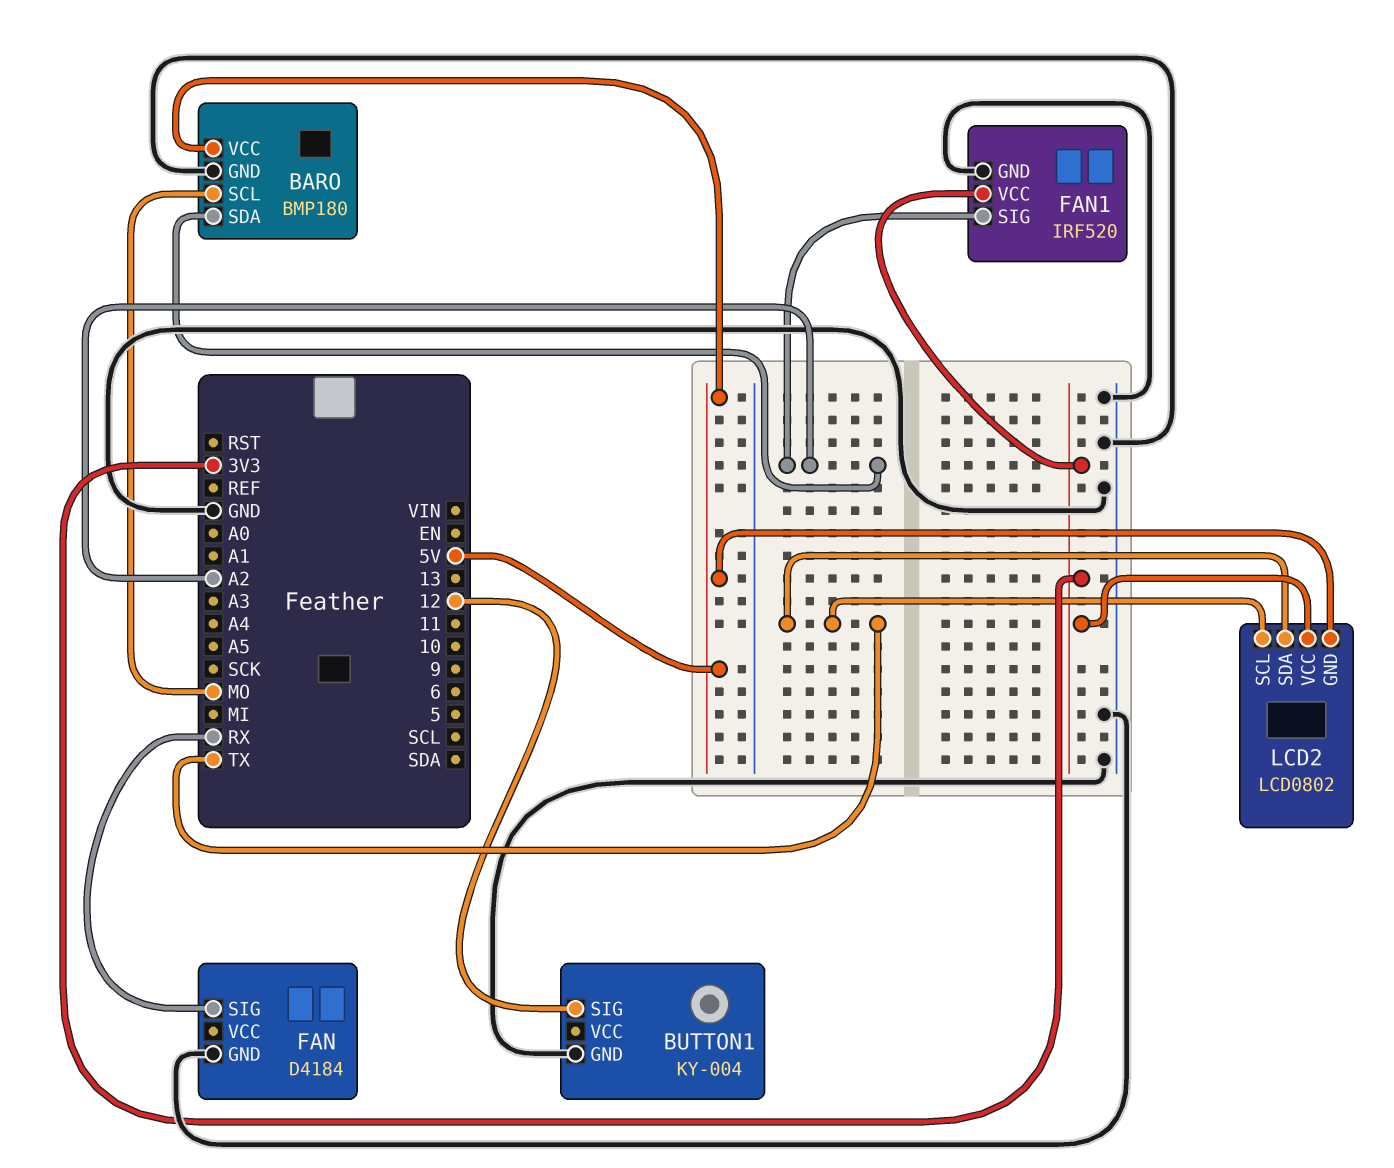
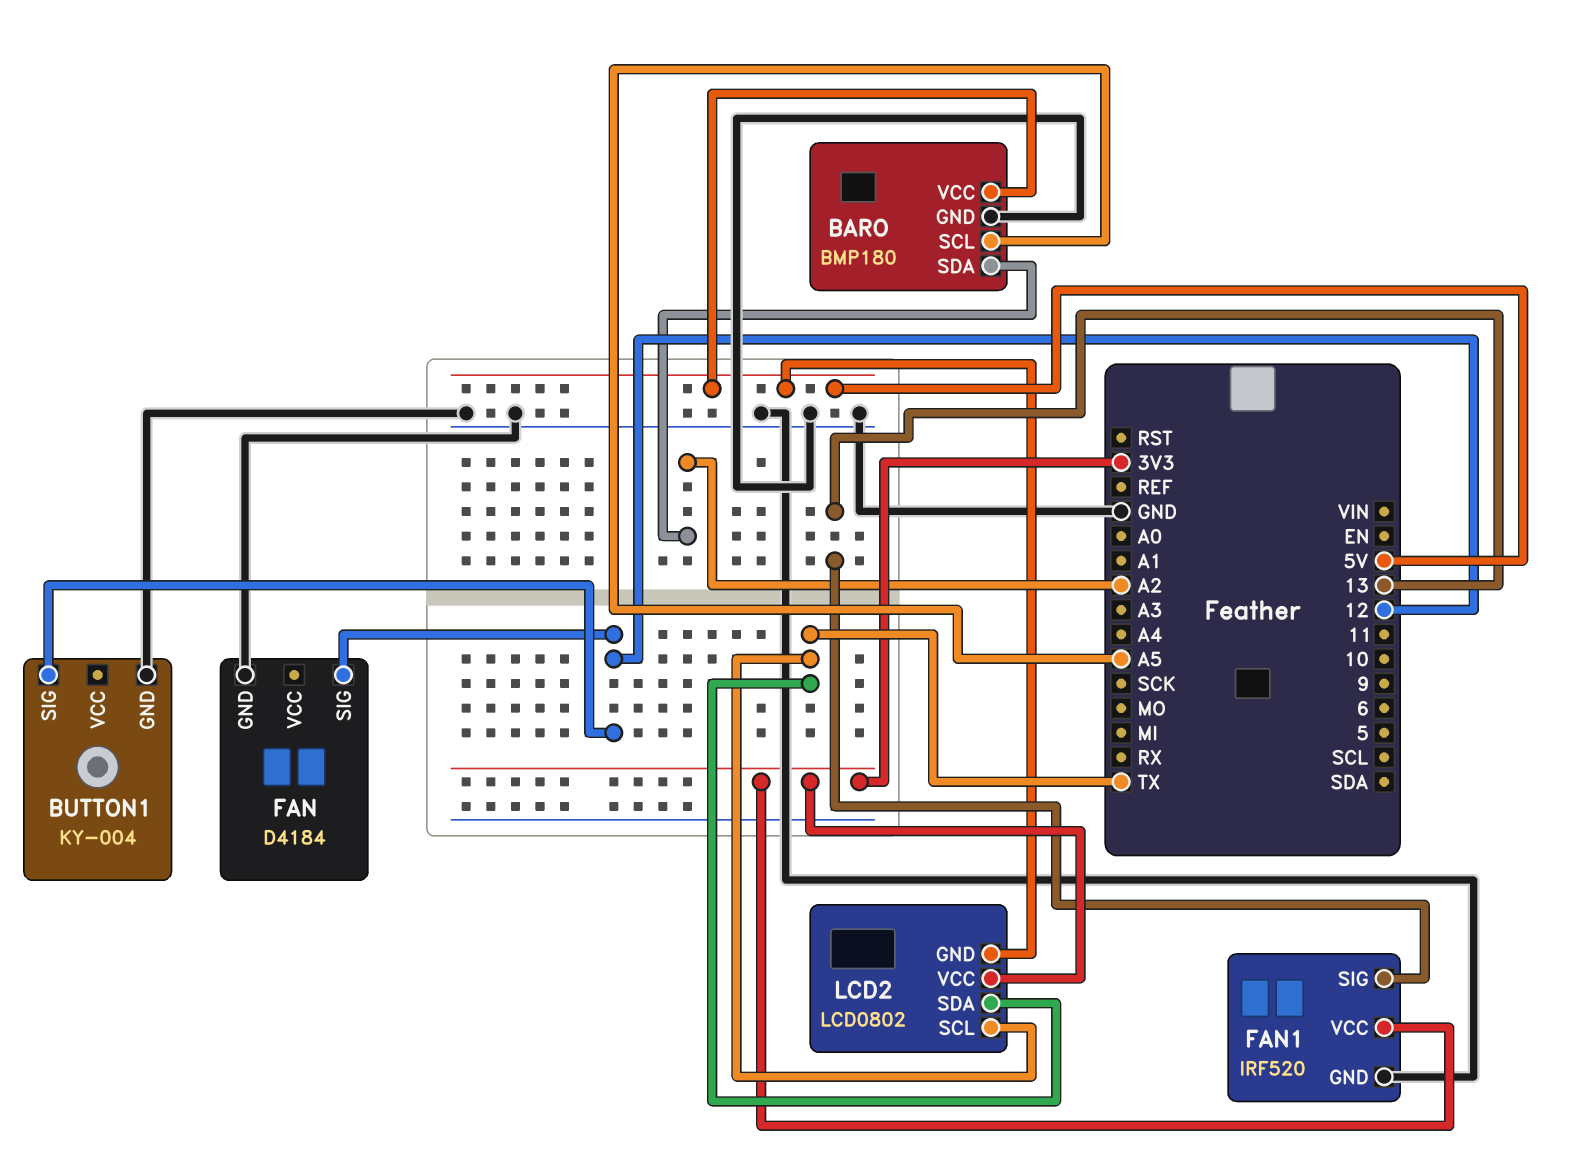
BARO pin SCL: MO -> A5
FAN pin SIG: RX -> 12
FAN1 pin SIG: A2 -> 13

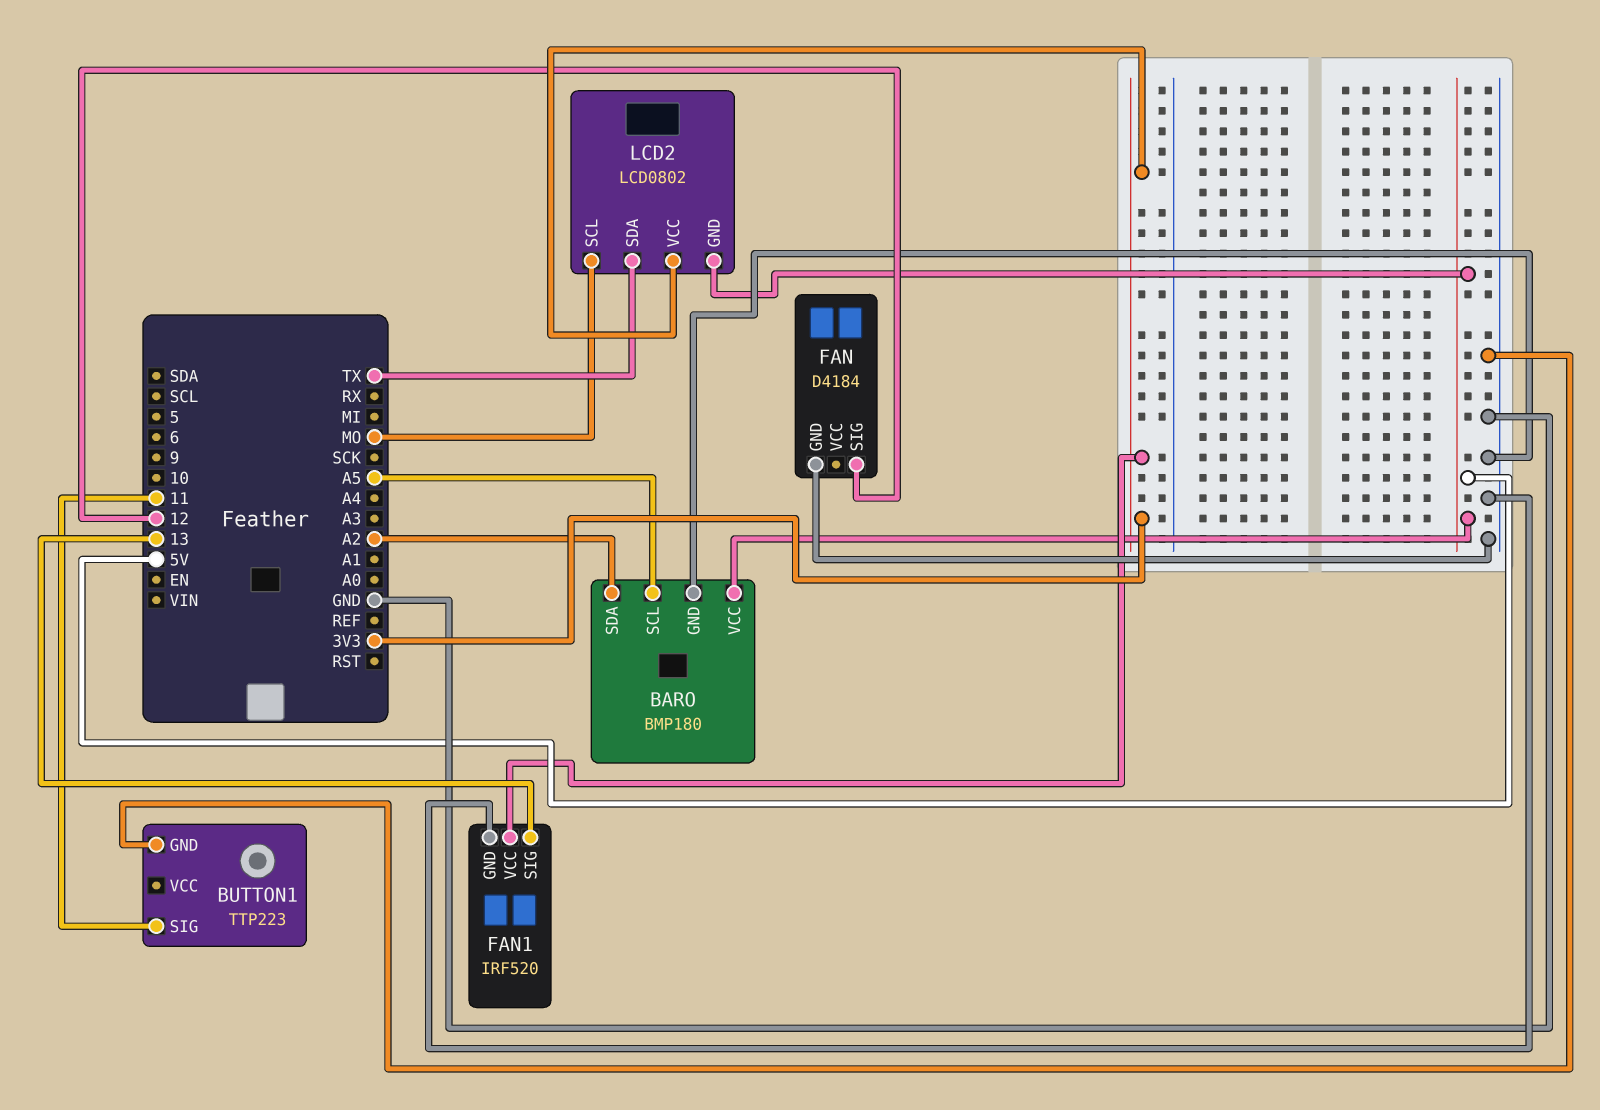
BUTTON1: KY-004 -> TTP223
BUTTON1 pin SIG: 12 -> 11
LCD2 pin SCL: TX -> MO

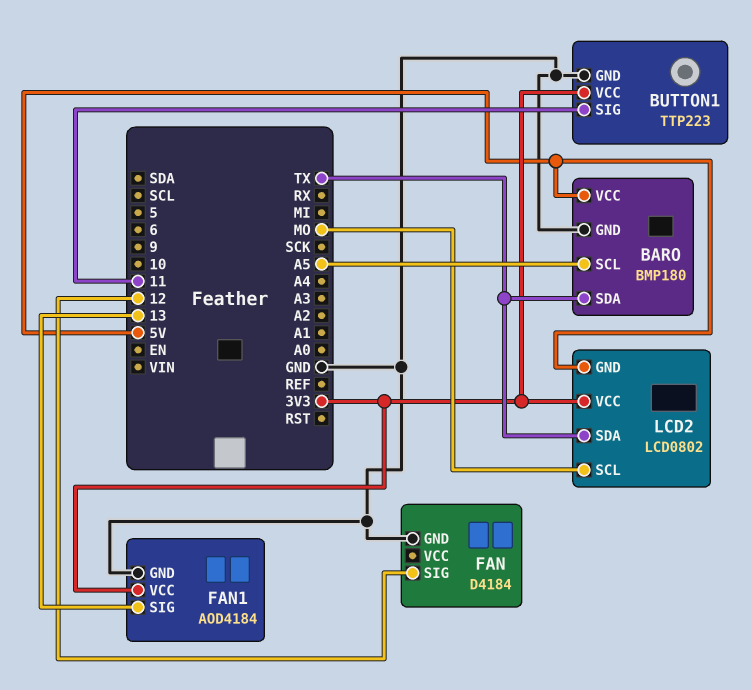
BARO pin SDA: A2 -> TX
BUTTON1 pin VCC: none -> 3V3
FAN1: IRF520 -> AOD4184

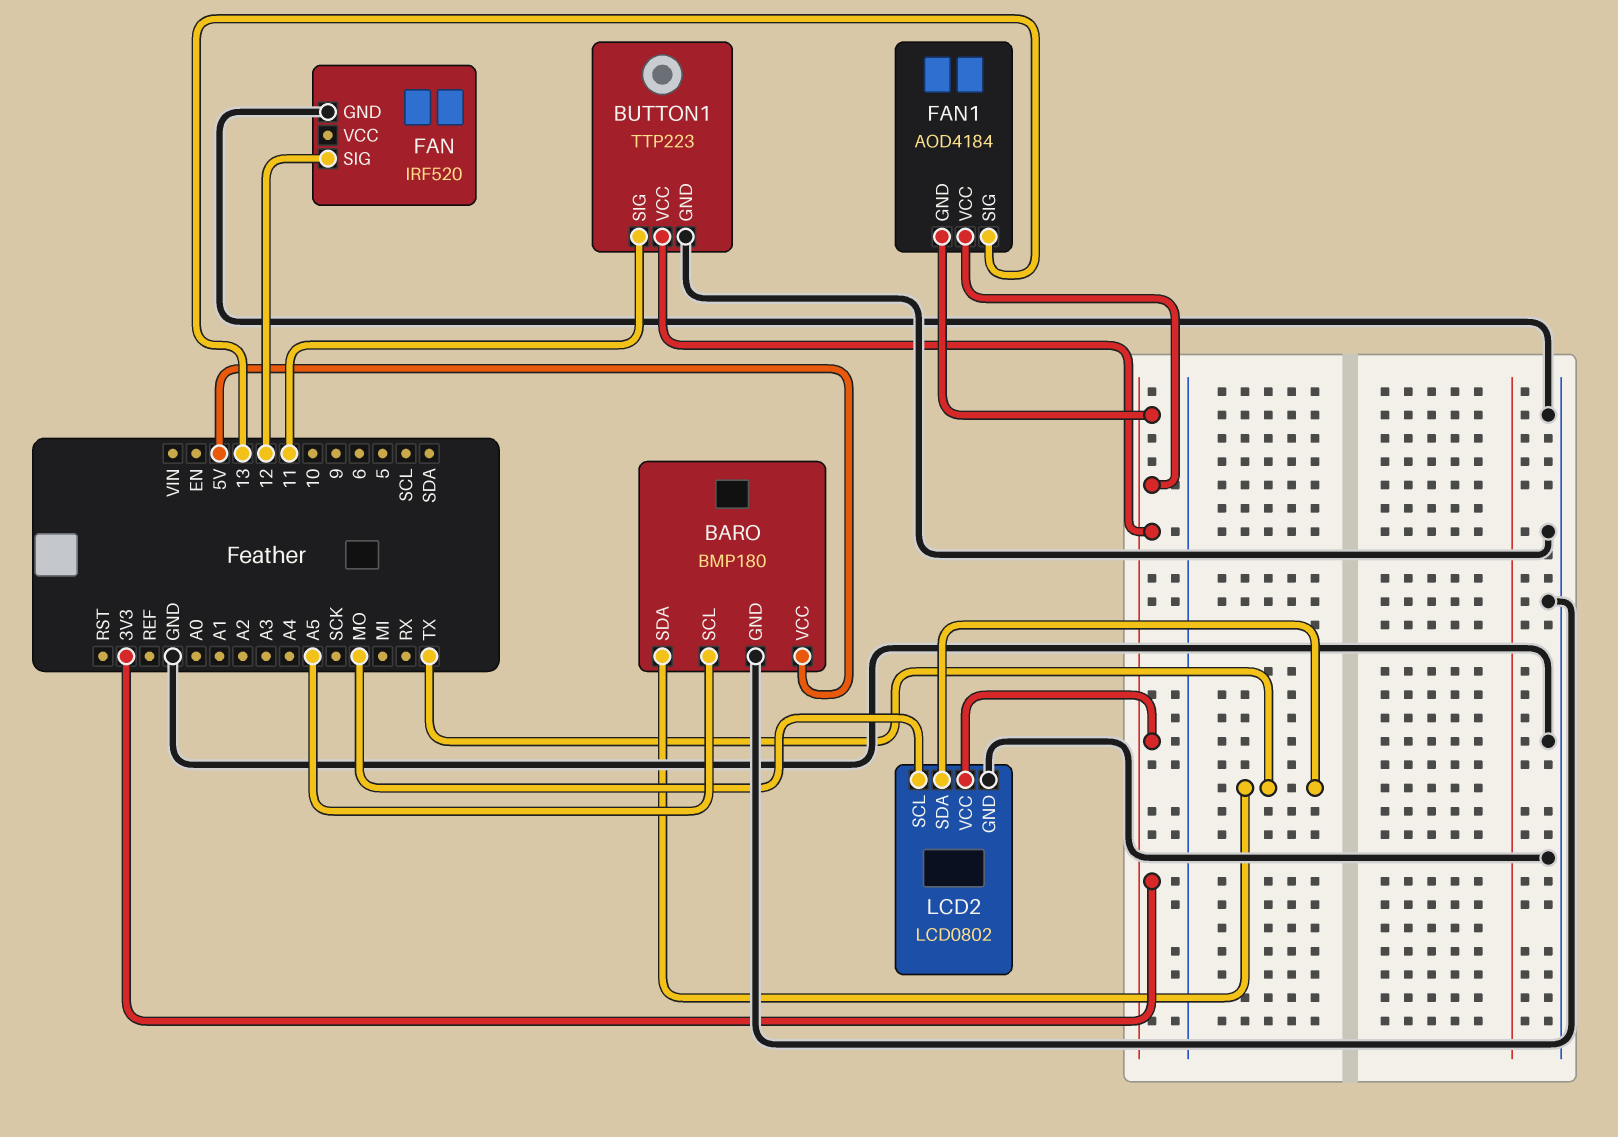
FAN: D4184 -> IRF520
FAN1 pin GND: GND -> 3V3
LCD2 pin GND: 5V -> GND

